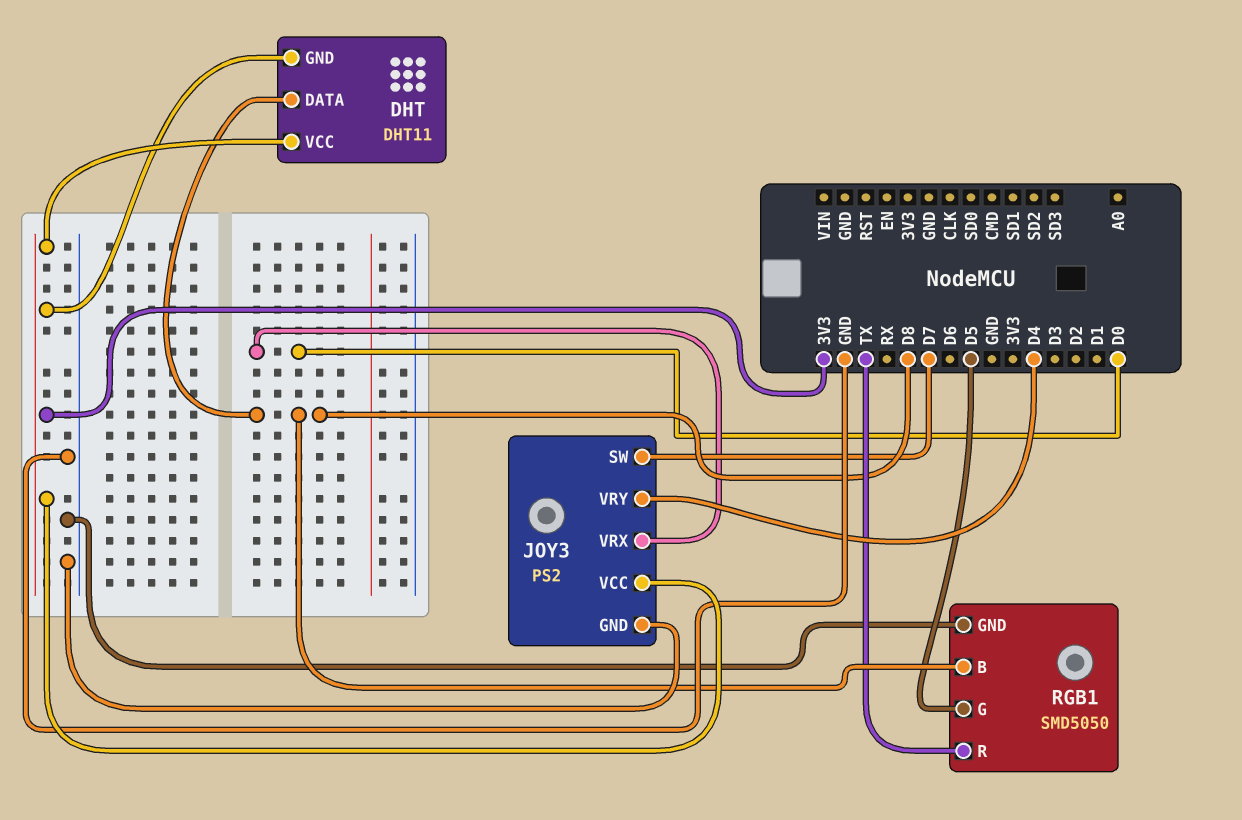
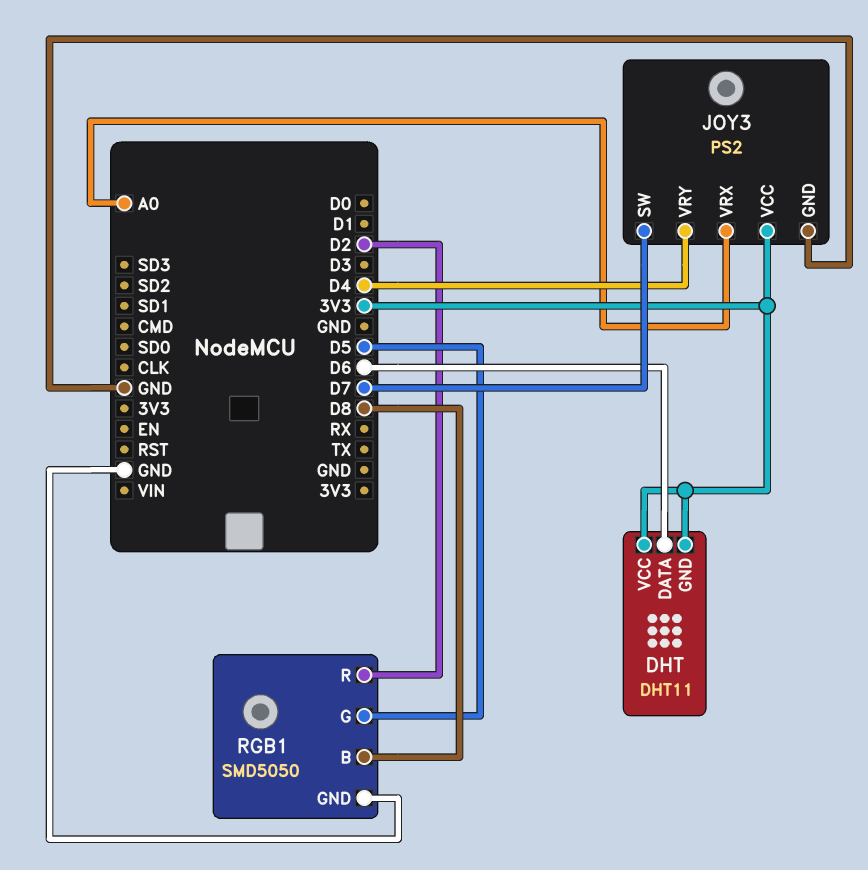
DHT pin DATA: D8 -> D6
JOY3 pin VRX: D0 -> A0
RGB1 pin R: TX -> D2

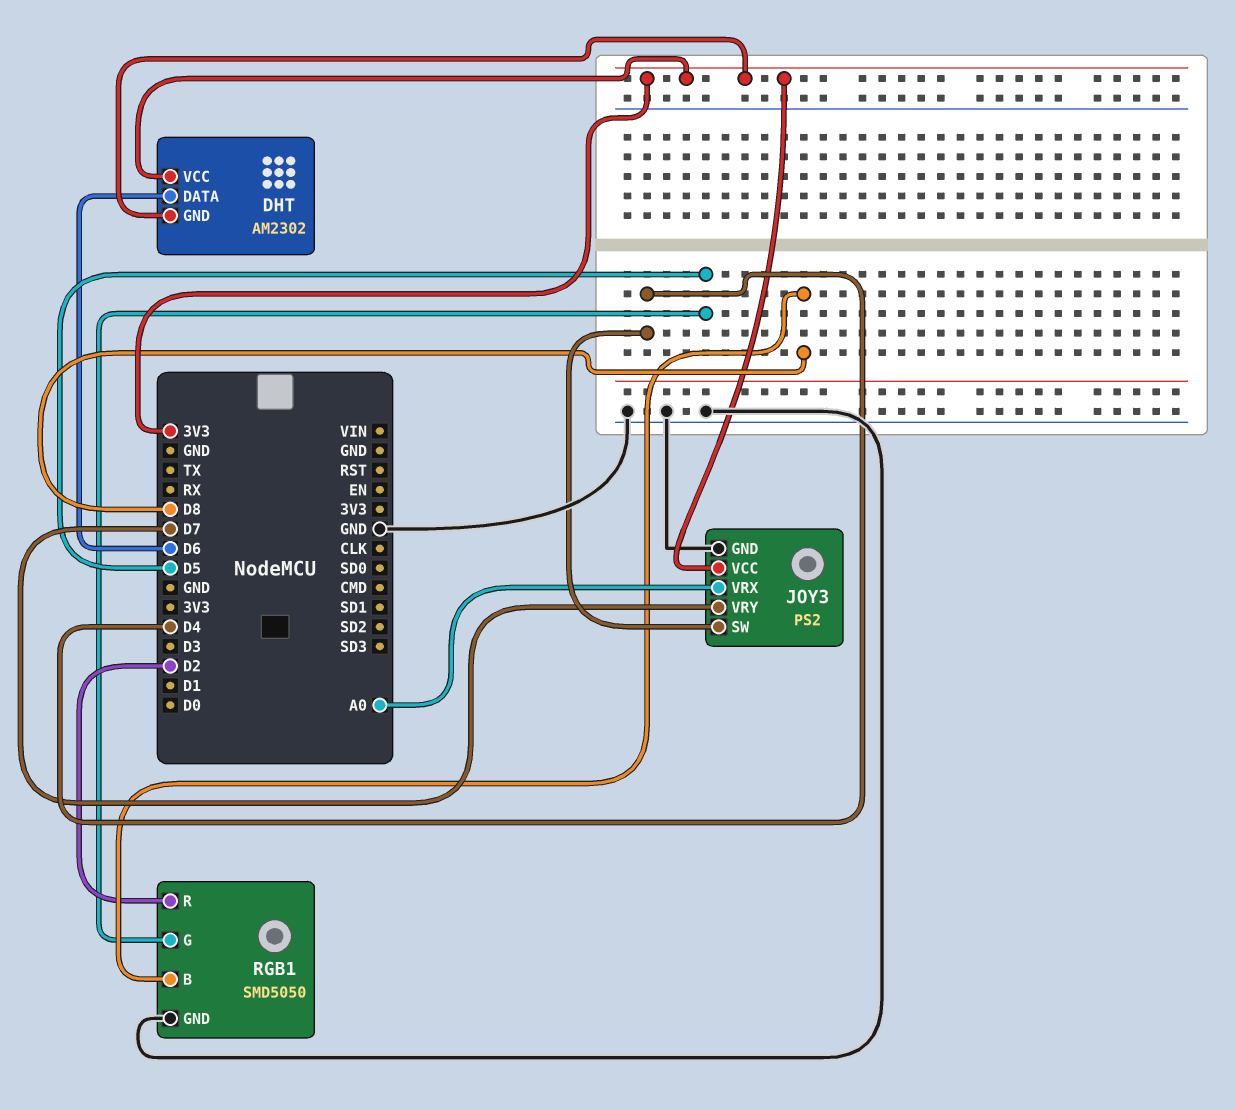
DHT: DHT11 -> AM2302
JOY3 pin SW: D7 -> D4
JOY3 pin VRY: D4 -> D7

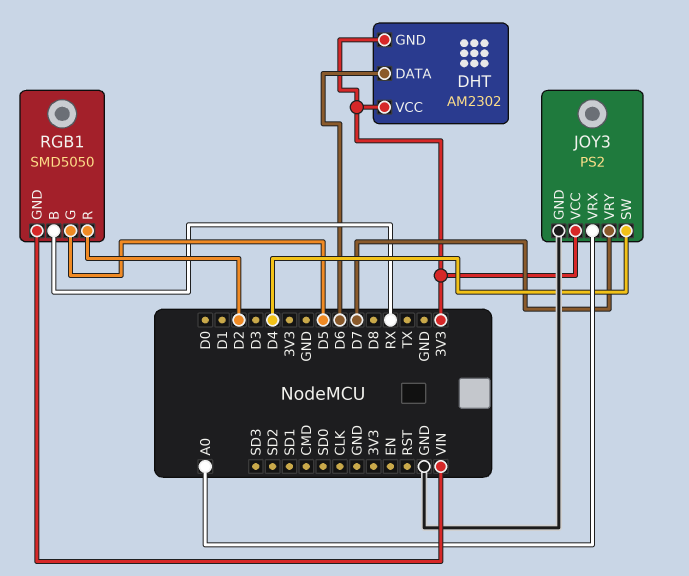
RGB1 pin B: D8 -> RX
RGB1 pin GND: GND -> VIN

